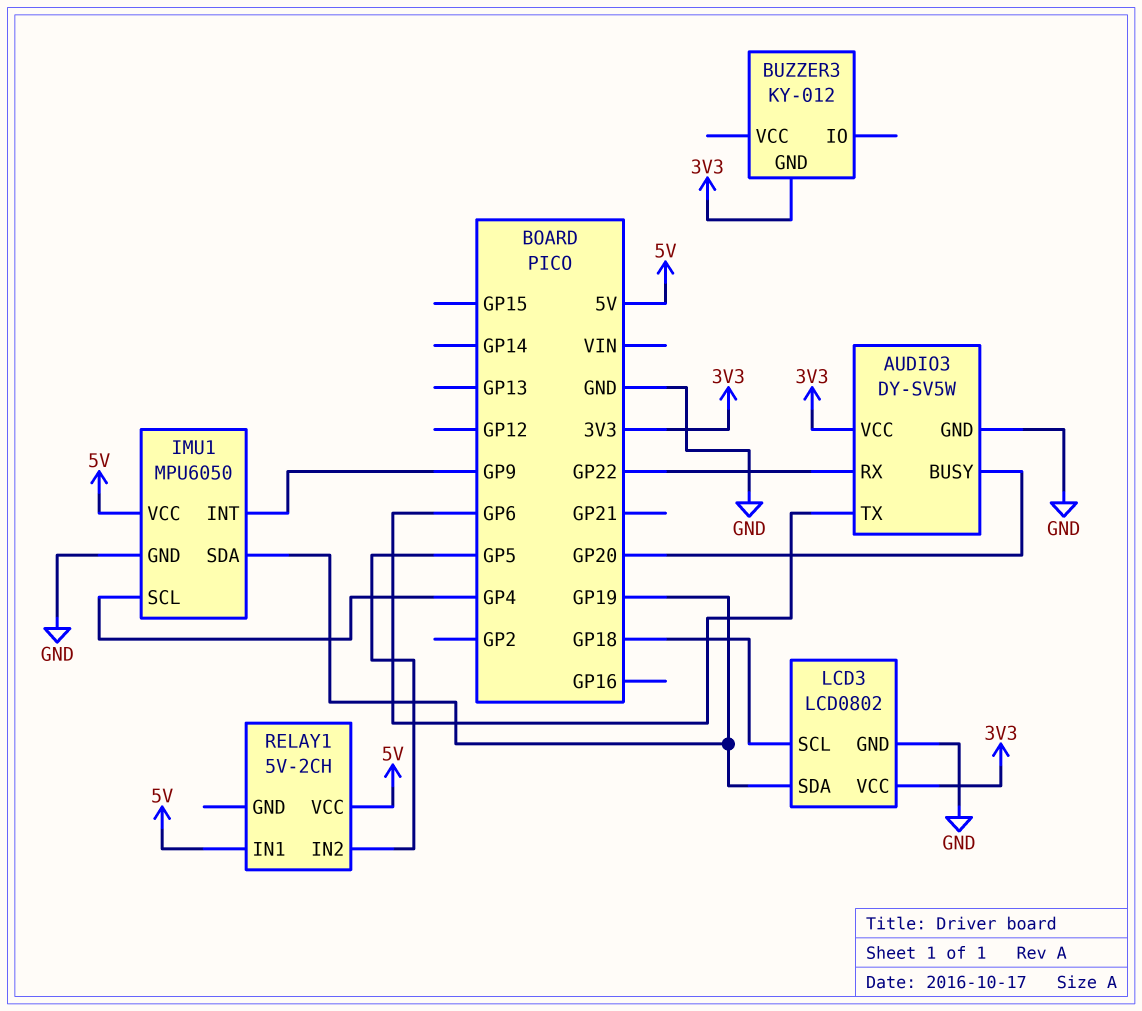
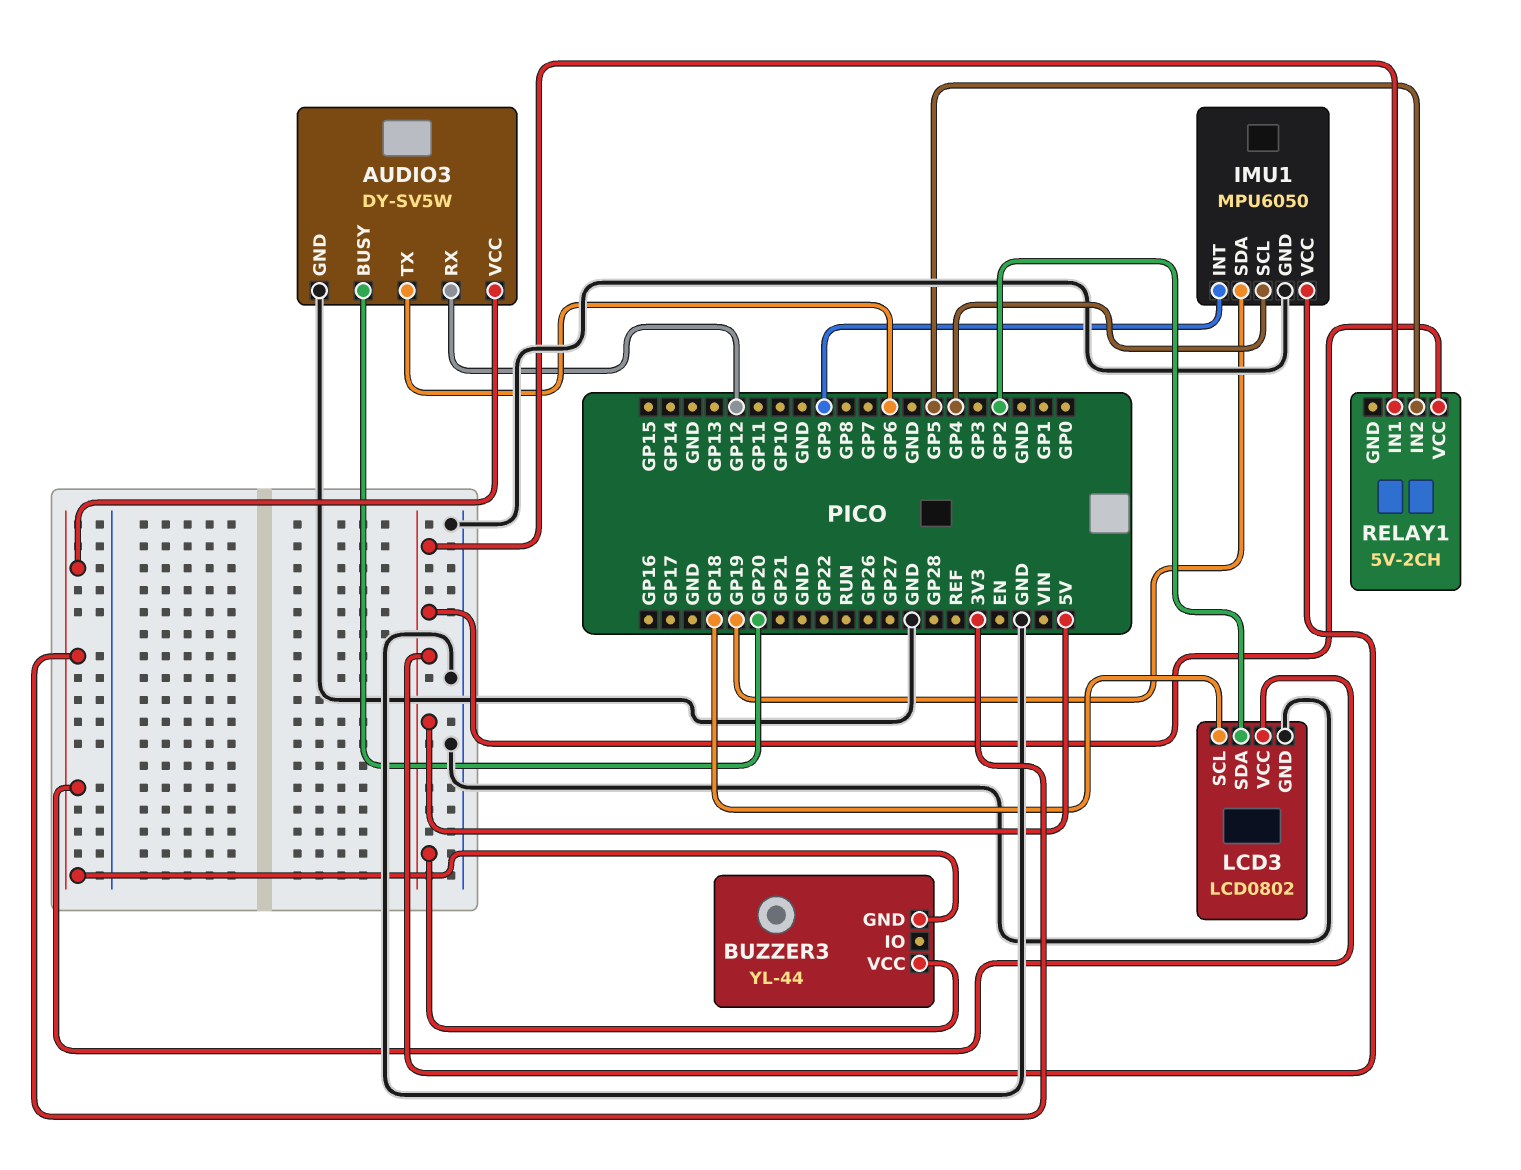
AUDIO3 pin RX: GP22 -> GP12
BUZZER3: KY-012 -> YL-44
BUZZER3 pin VCC: none -> 5V
LCD3 pin SDA: GP19 -> GP2

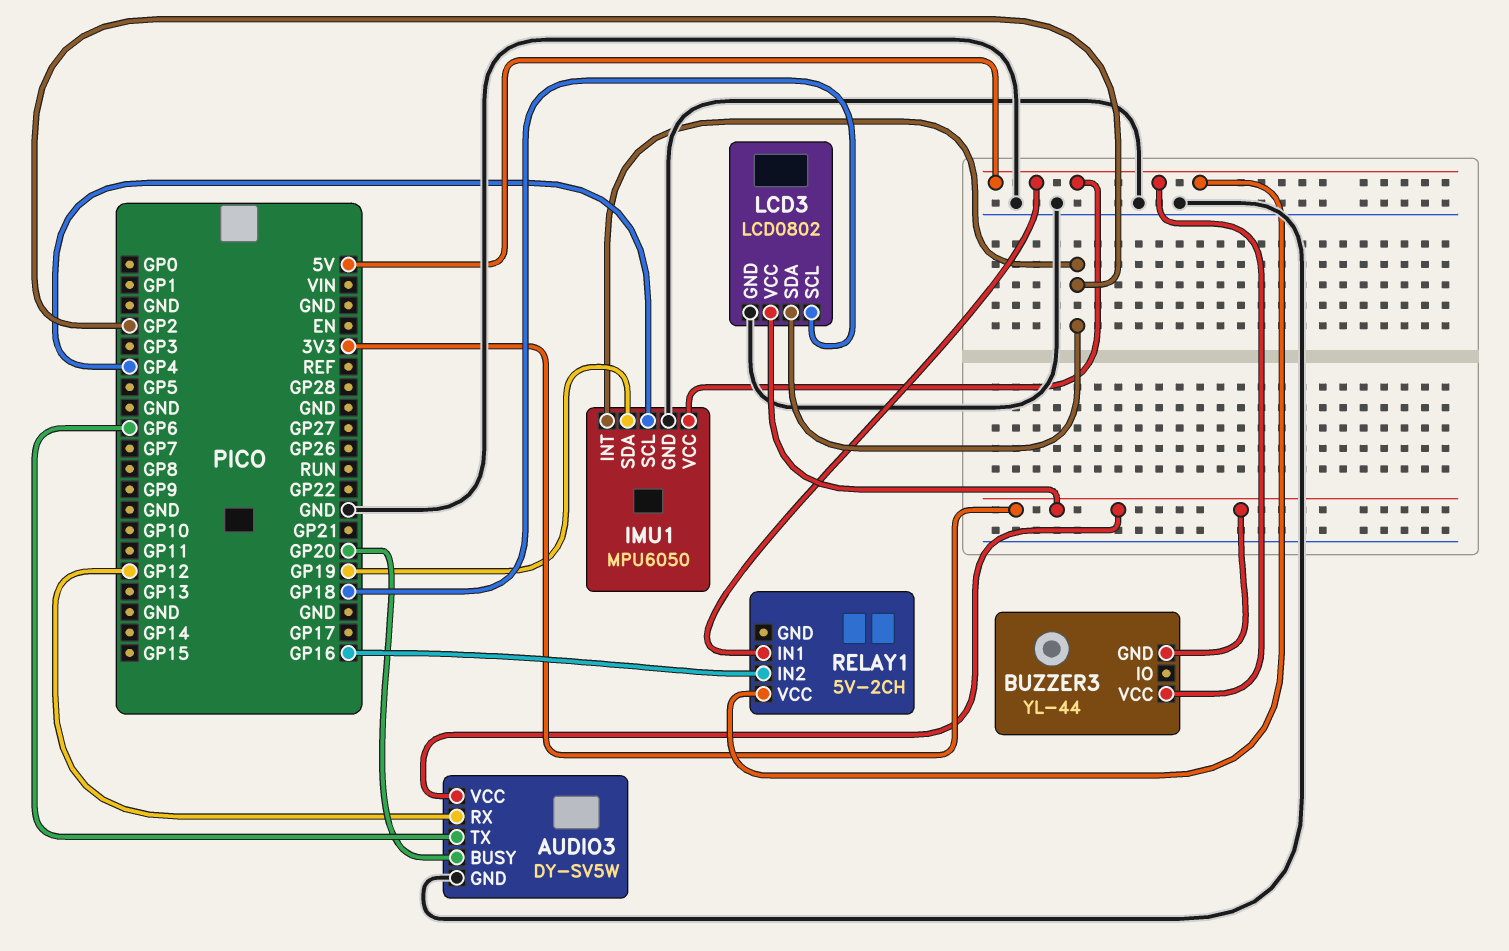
IMU1 pin INT: GP9 -> GP2
RELAY1 pin IN2: GP5 -> GP16

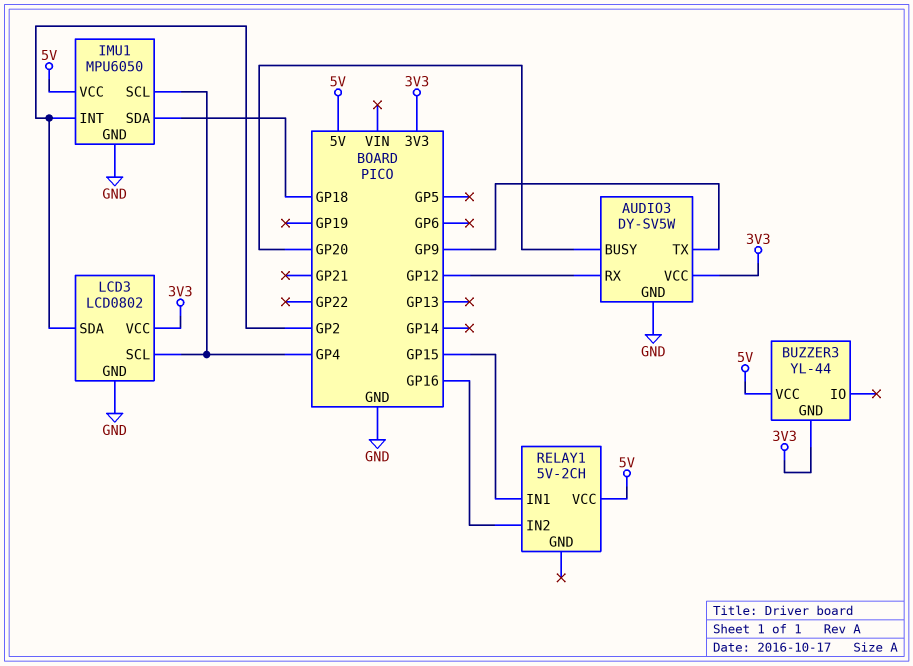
AUDIO3 pin TX: GP6 -> GP9
IMU1 pin SDA: GP19 -> GP18
LCD3 pin SCL: GP18 -> GP4
RELAY1 pin IN1: 5V -> GP15

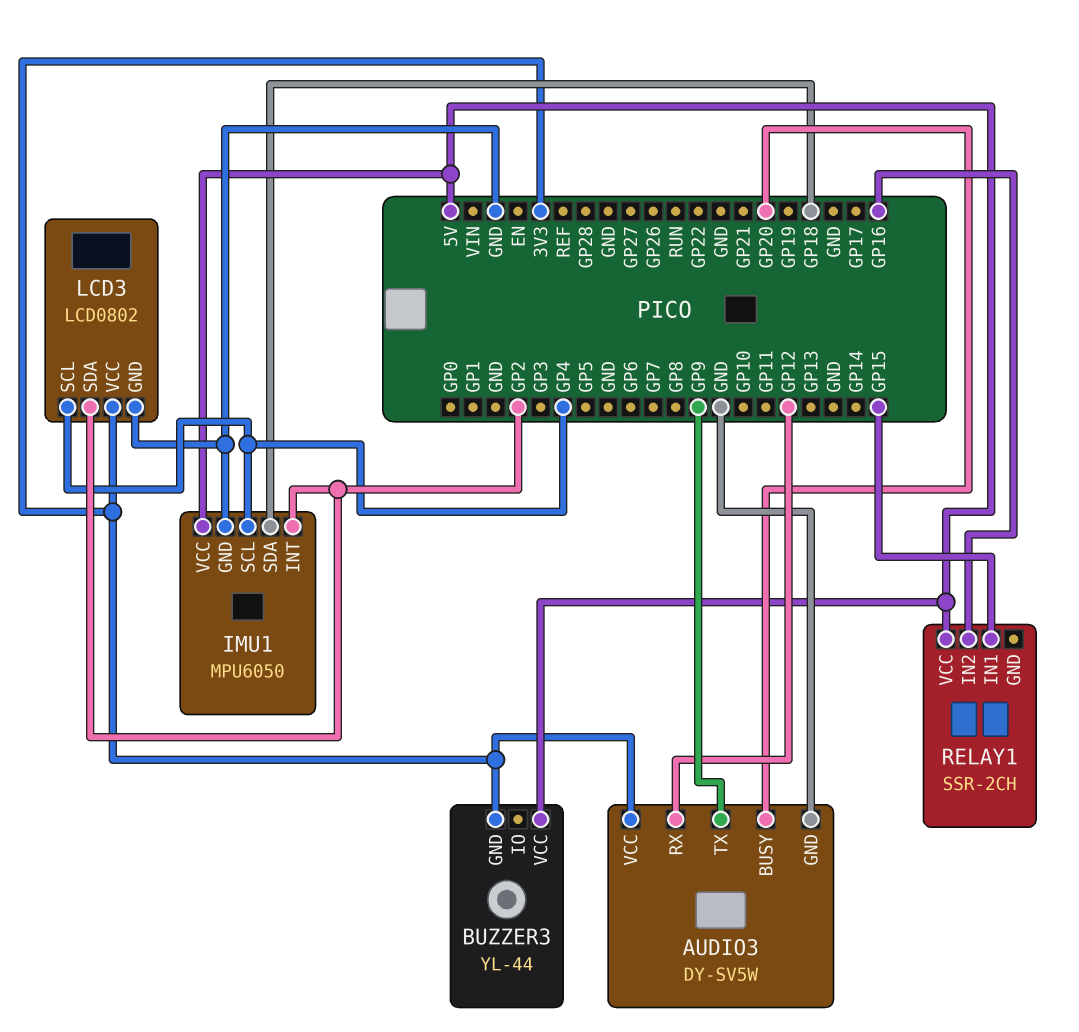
RELAY1: 5V-2CH -> SSR-2CH

